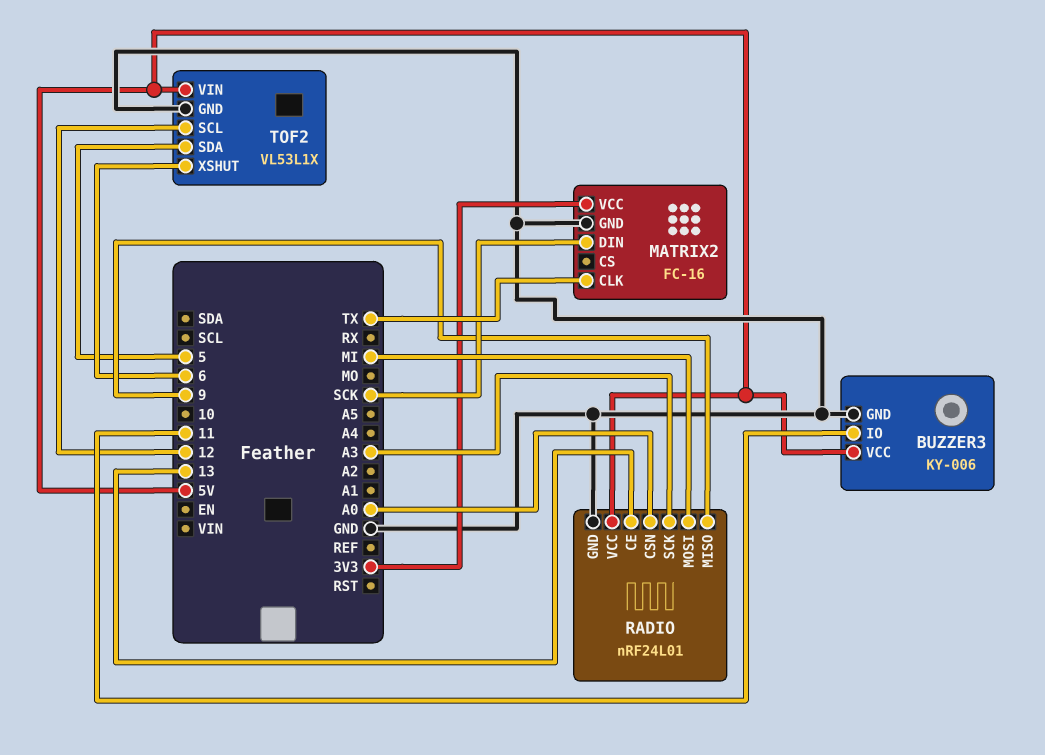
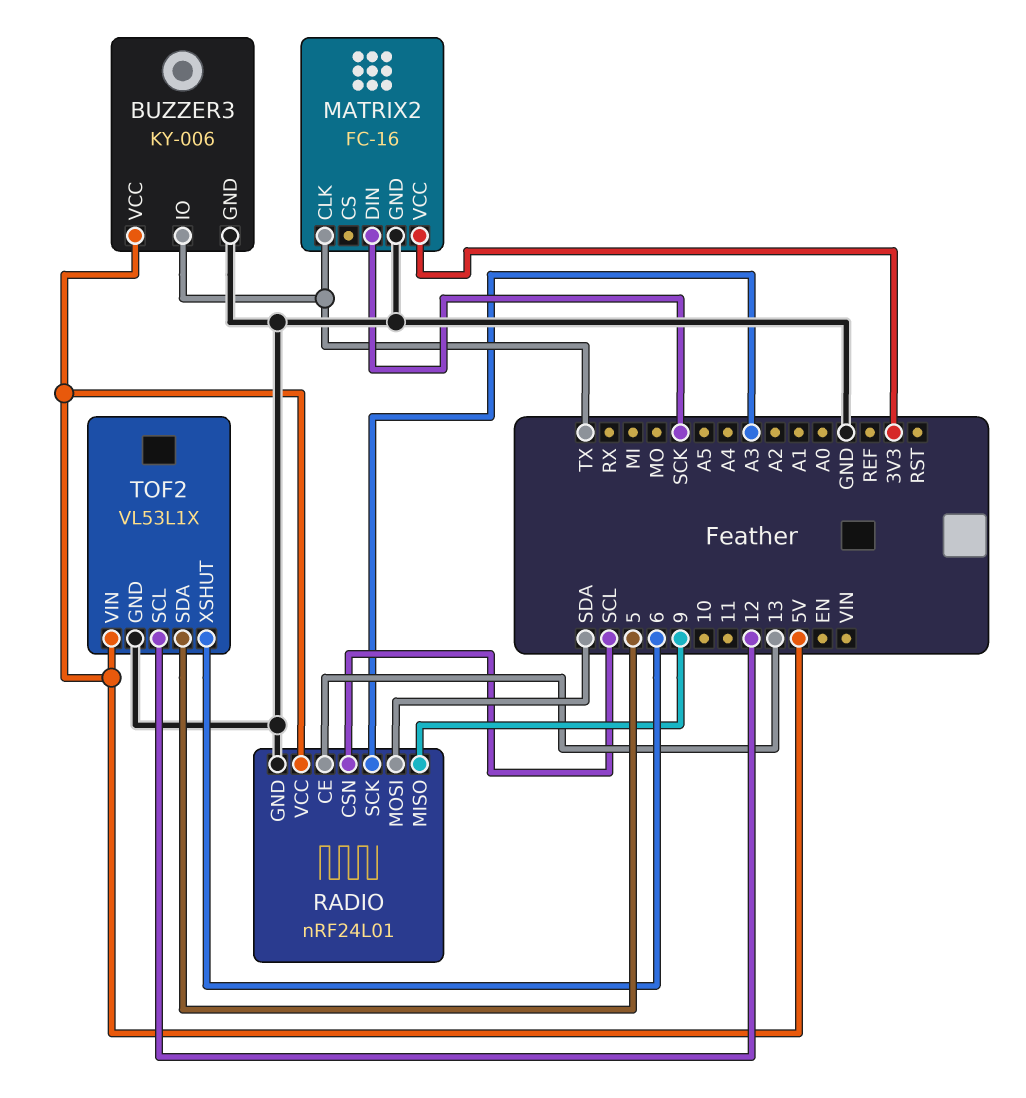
BUZZER3 pin IO: 11 -> TX
RADIO pin CSN: A0 -> SCL
RADIO pin MOSI: MI -> SDA

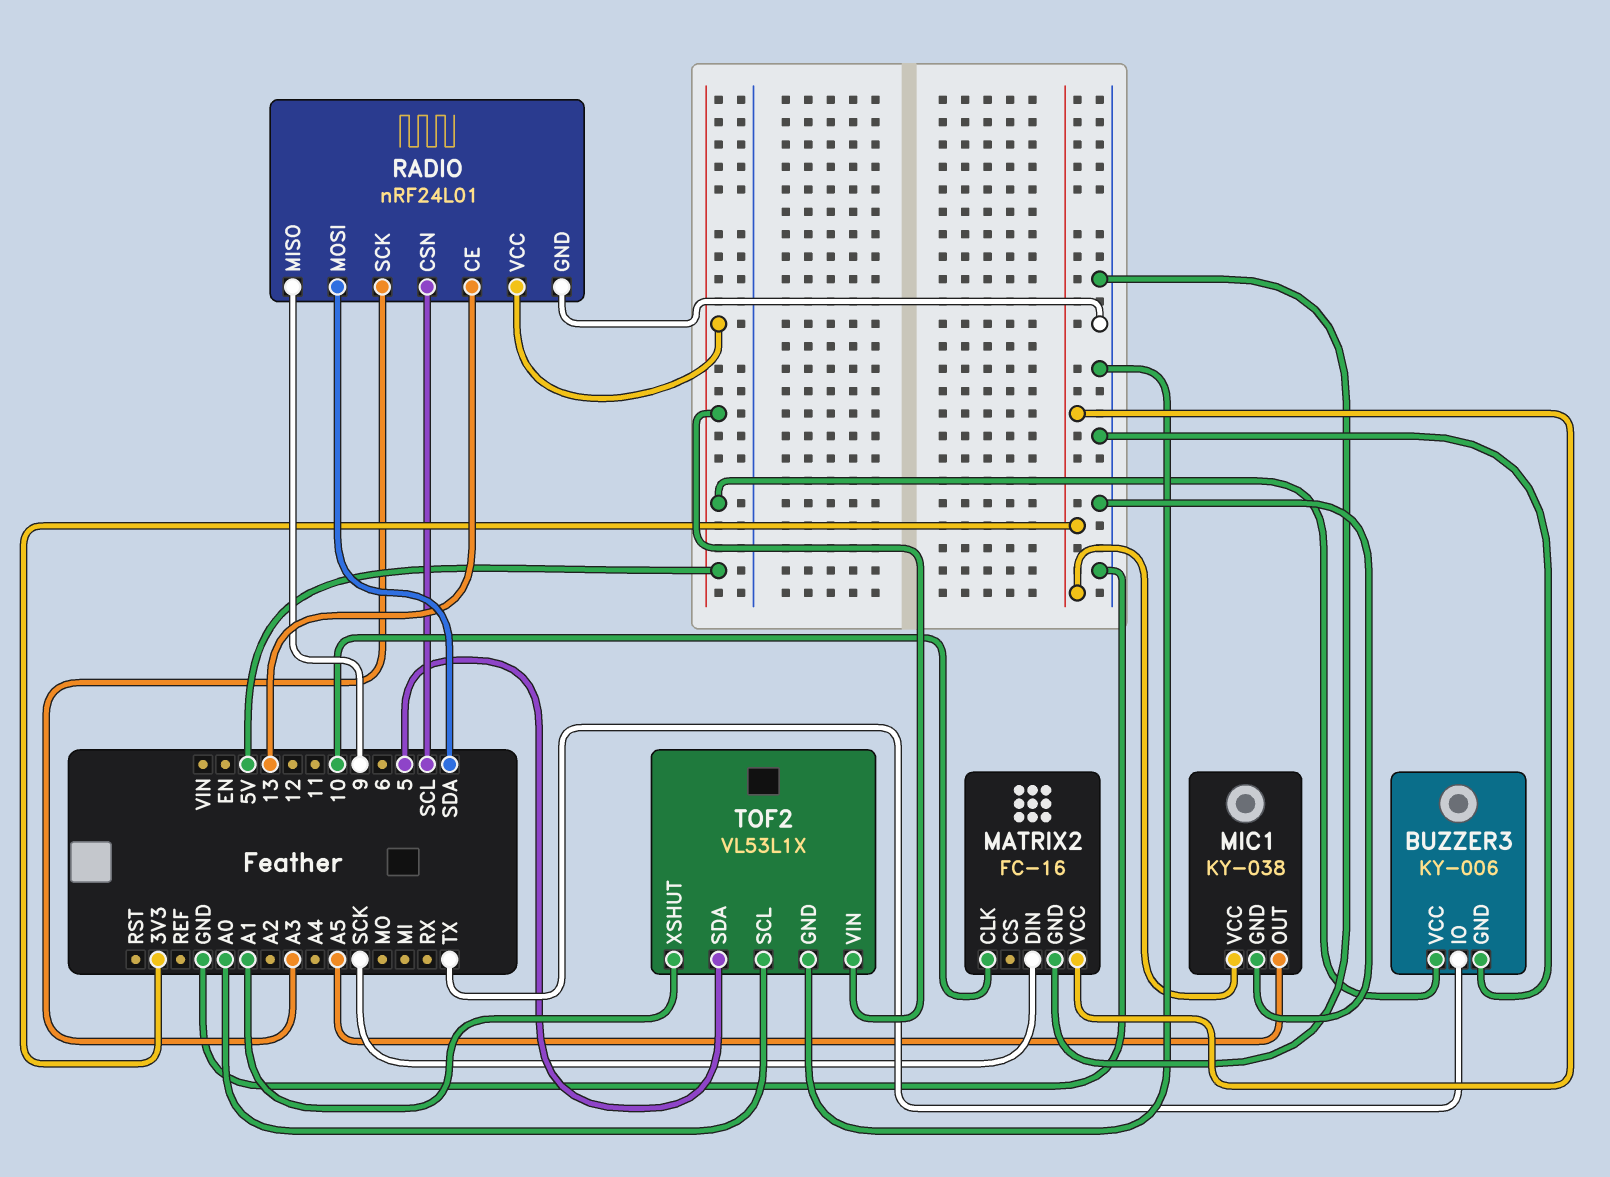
MATRIX2 pin CLK: TX -> 10
MIC1: none -> KY-038
MIC1 pin GND: none -> GND
MIC1 pin OUT: none -> A5
MIC1 pin VCC: none -> 3V3
TOF2 pin SCL: 12 -> A0
TOF2 pin XSHUT: 6 -> A1

